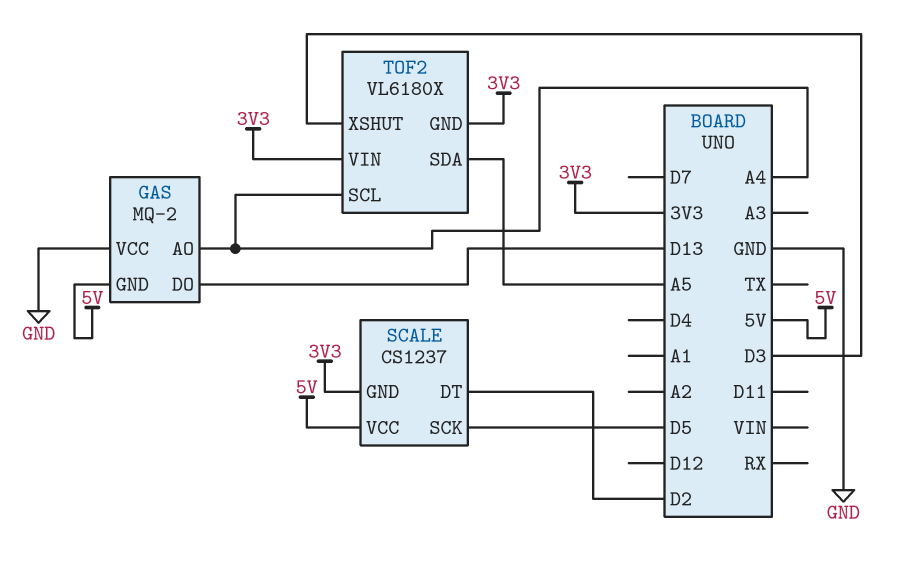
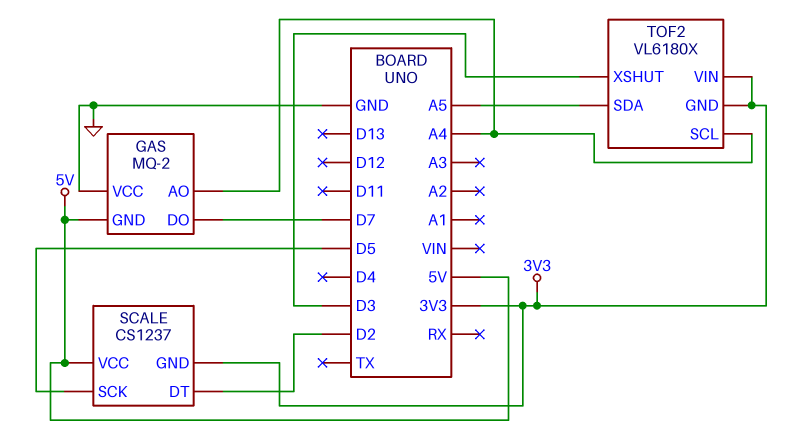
GAS pin DO: D13 -> D7

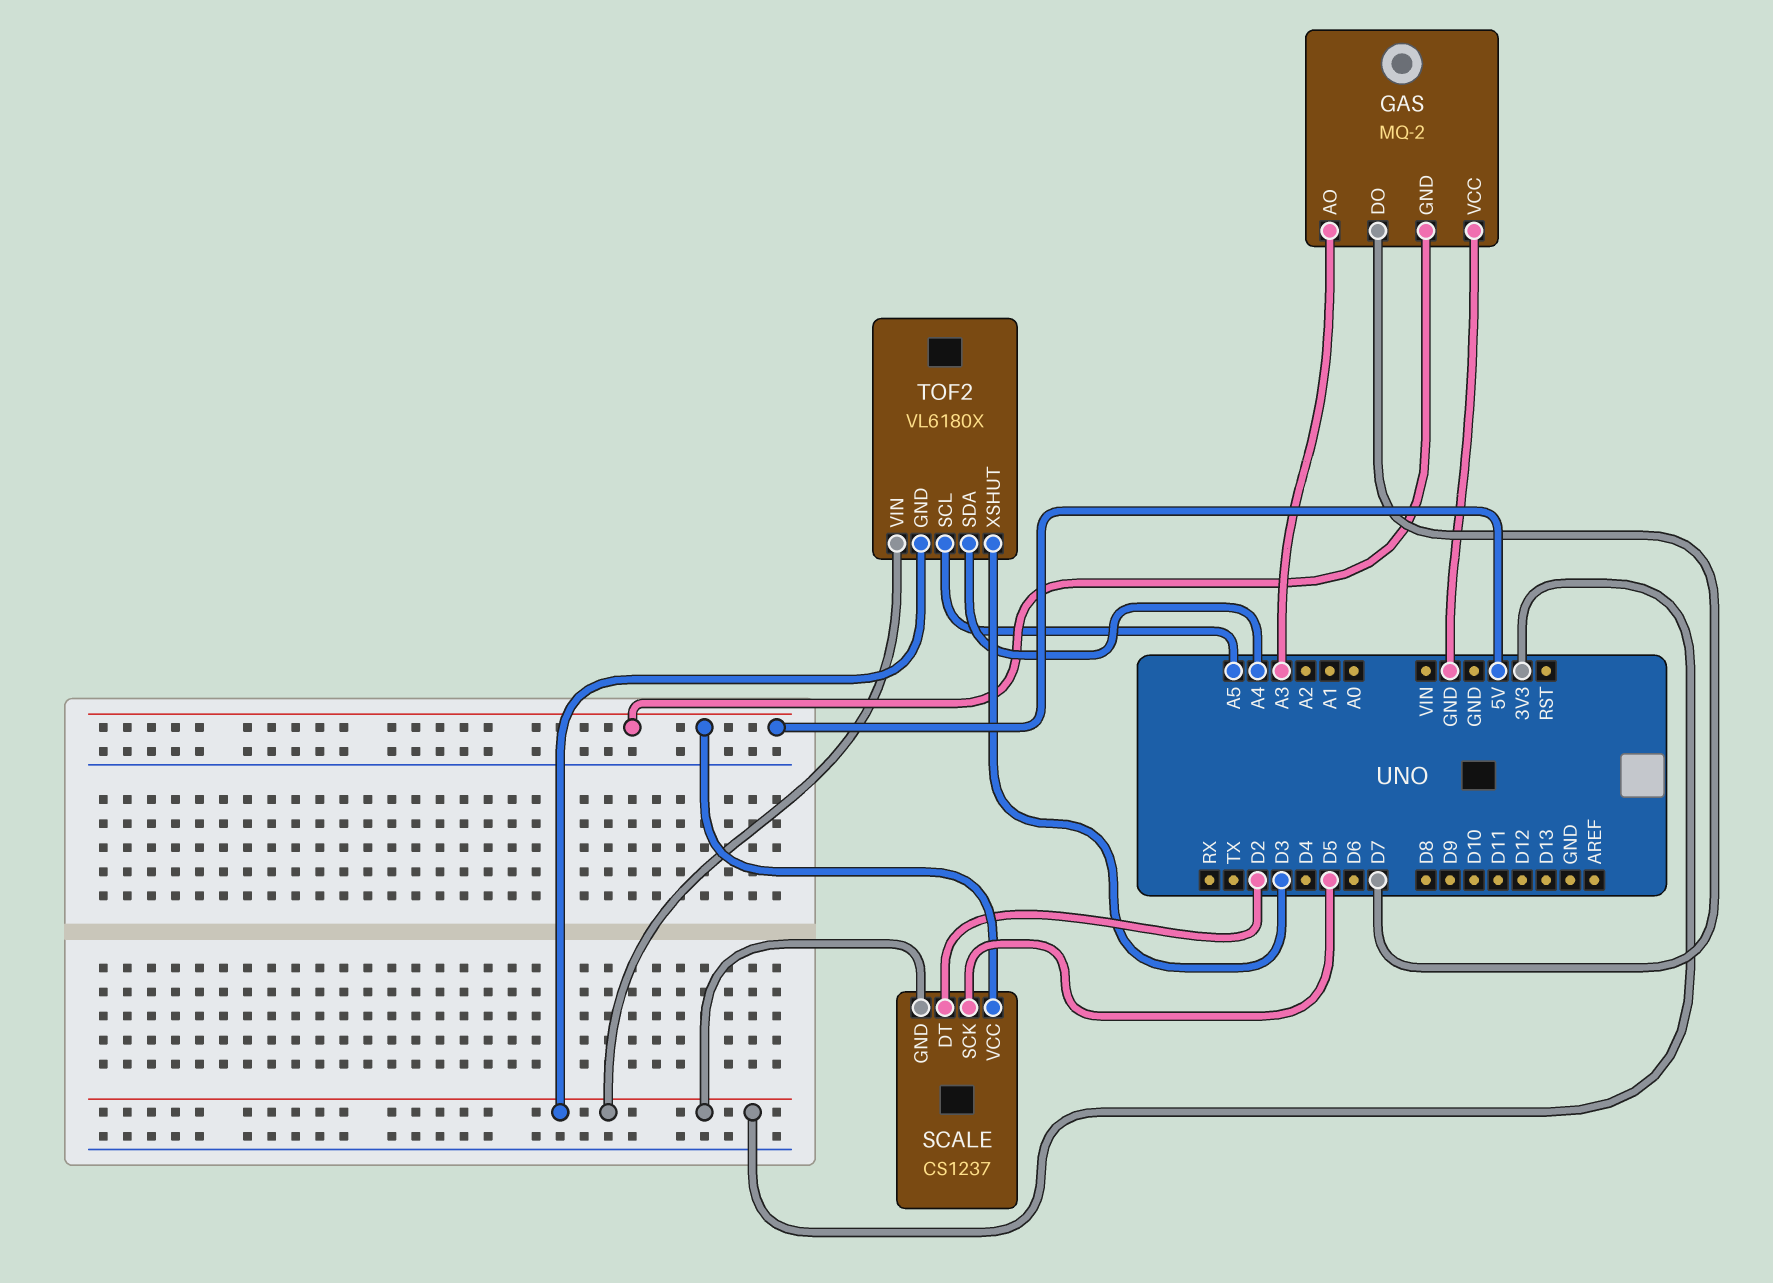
GAS pin AO: A4 -> A3
TOF2 pin SCL: A4 -> A5
TOF2 pin SDA: A5 -> A4

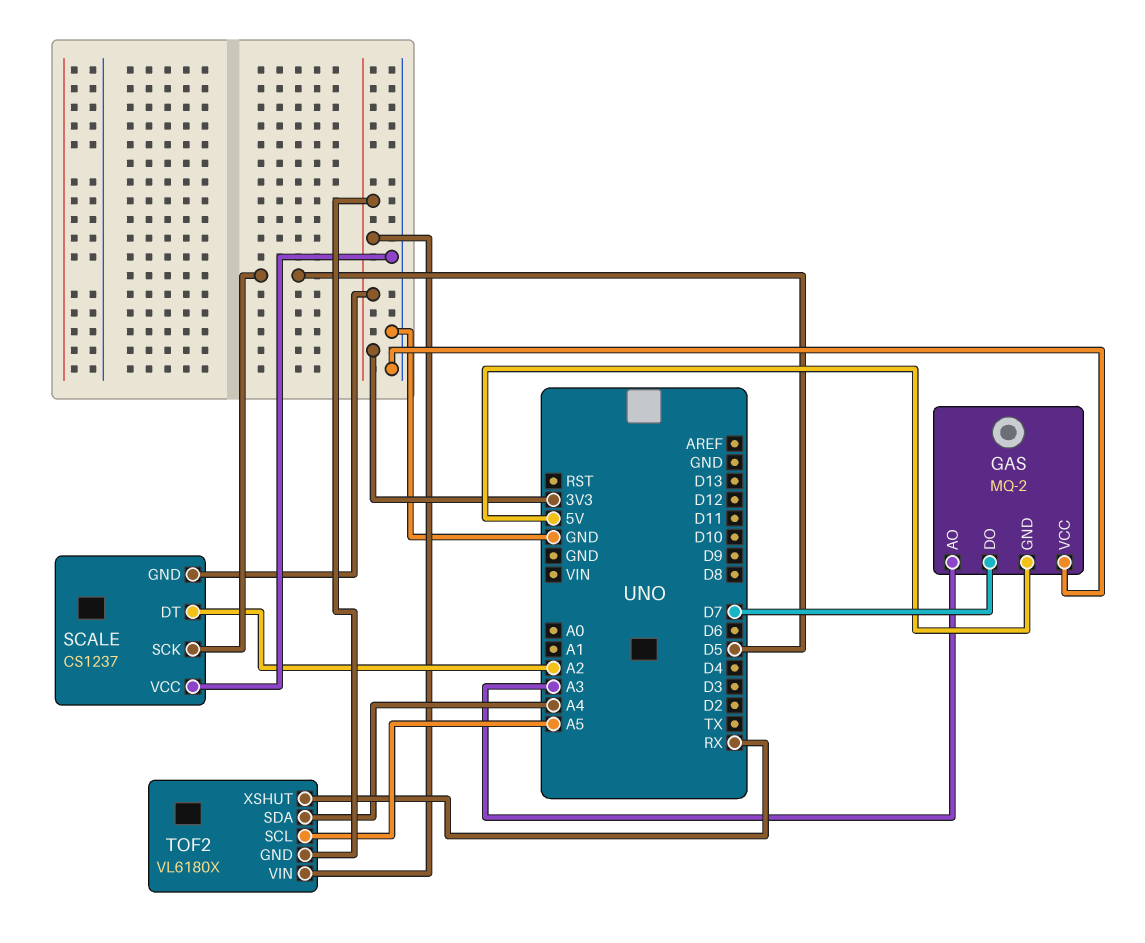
SCALE pin DT: D2 -> A2
SCALE pin VCC: 5V -> GND
TOF2 pin XSHUT: D3 -> RX

